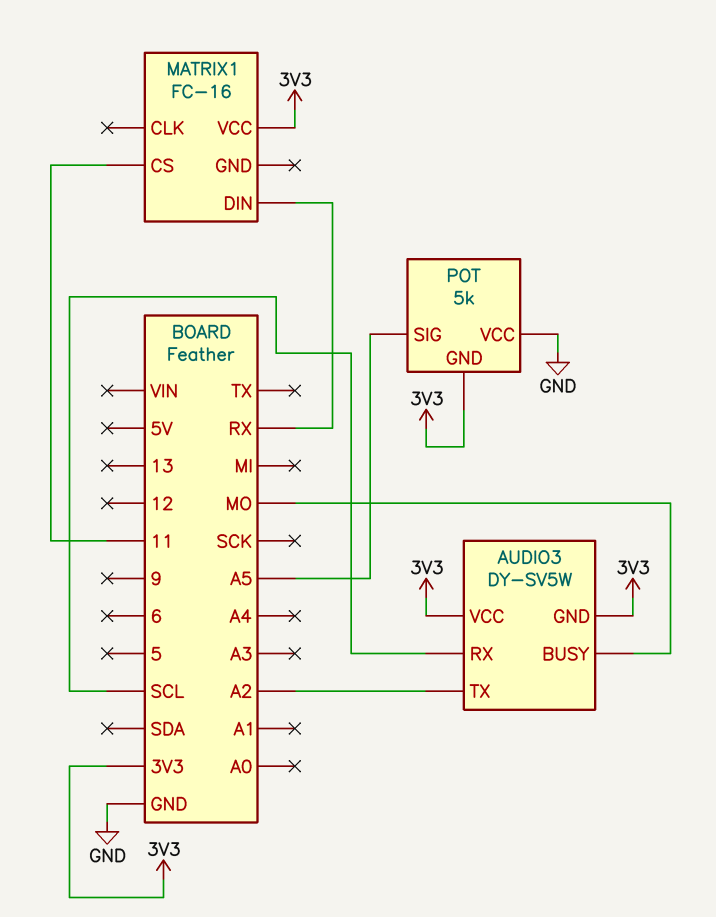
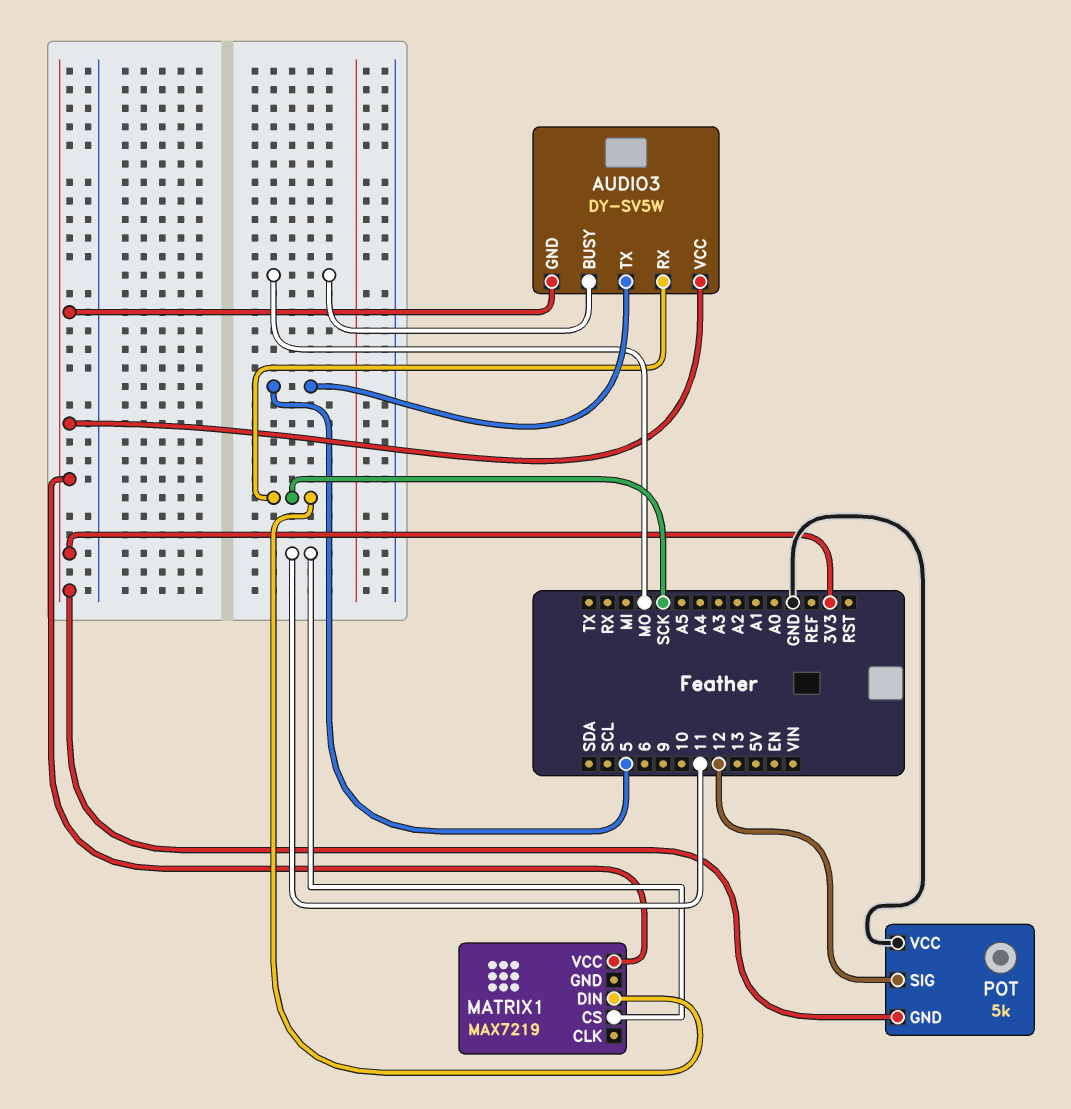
AUDIO3 pin RX: SCL -> SCK
AUDIO3 pin TX: A2 -> 5
MATRIX1: FC-16 -> MAX7219
MATRIX1 pin DIN: RX -> SCK
POT pin SIG: A5 -> 12

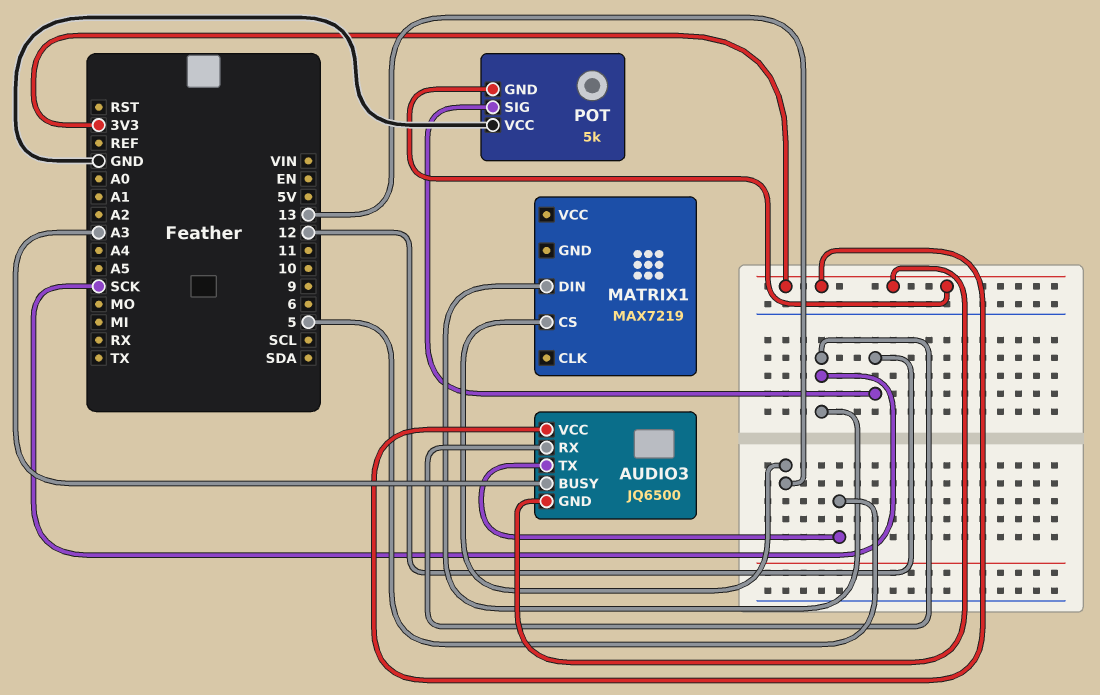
AUDIO3: DY-SV5W -> JQ6500
AUDIO3 pin BUSY: MO -> A3
MATRIX1 pin CS: 11 -> 13
MATRIX1 pin VCC: 3V3 -> none

